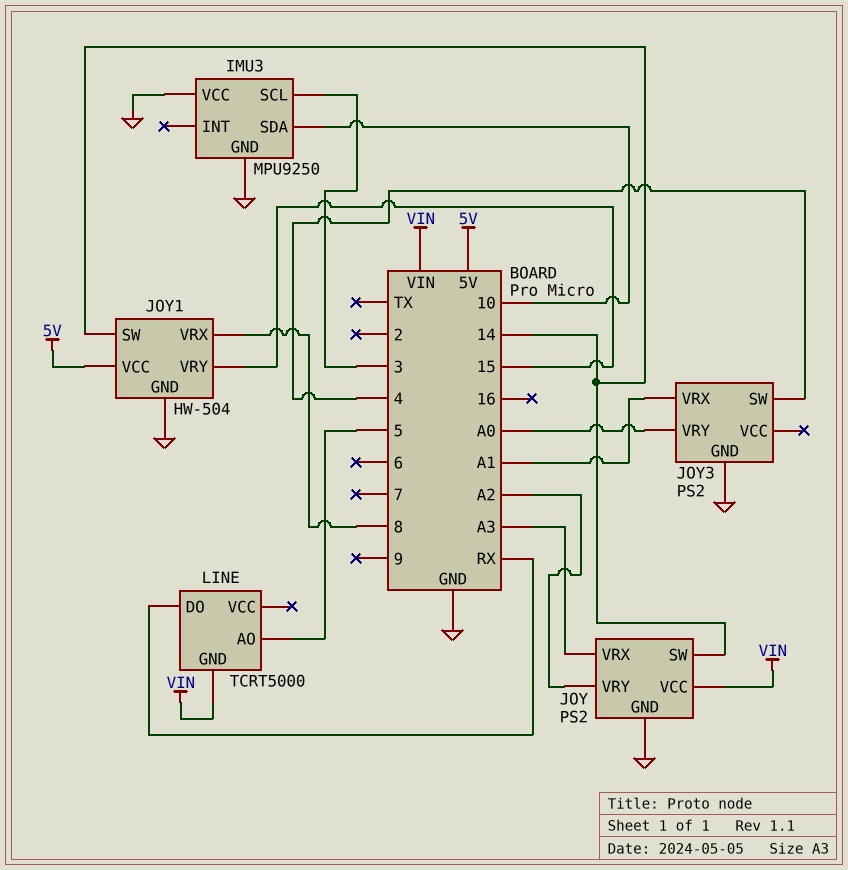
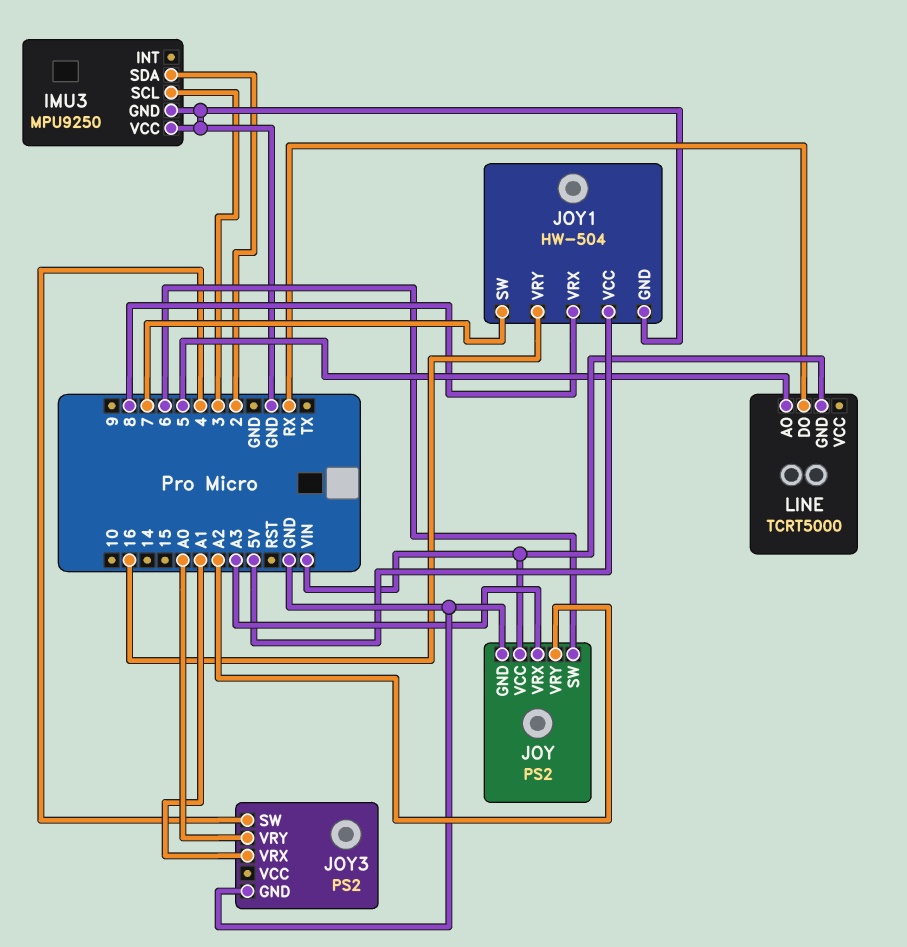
IMU3 pin SDA: 10 -> 2
JOY pin SW: 14 -> 6
JOY1 pin SW: 14 -> 7
JOY1 pin VRY: 15 -> 16

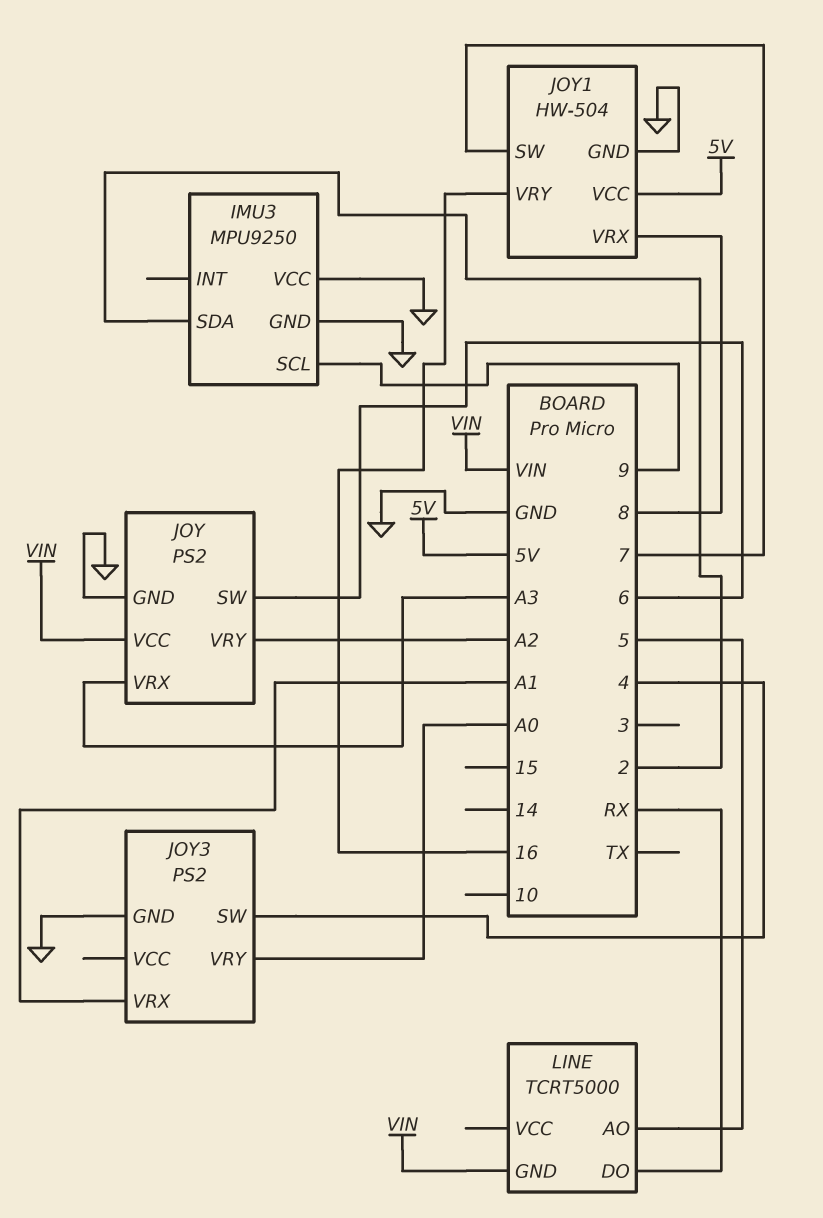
IMU3 pin SCL: 3 -> 9

